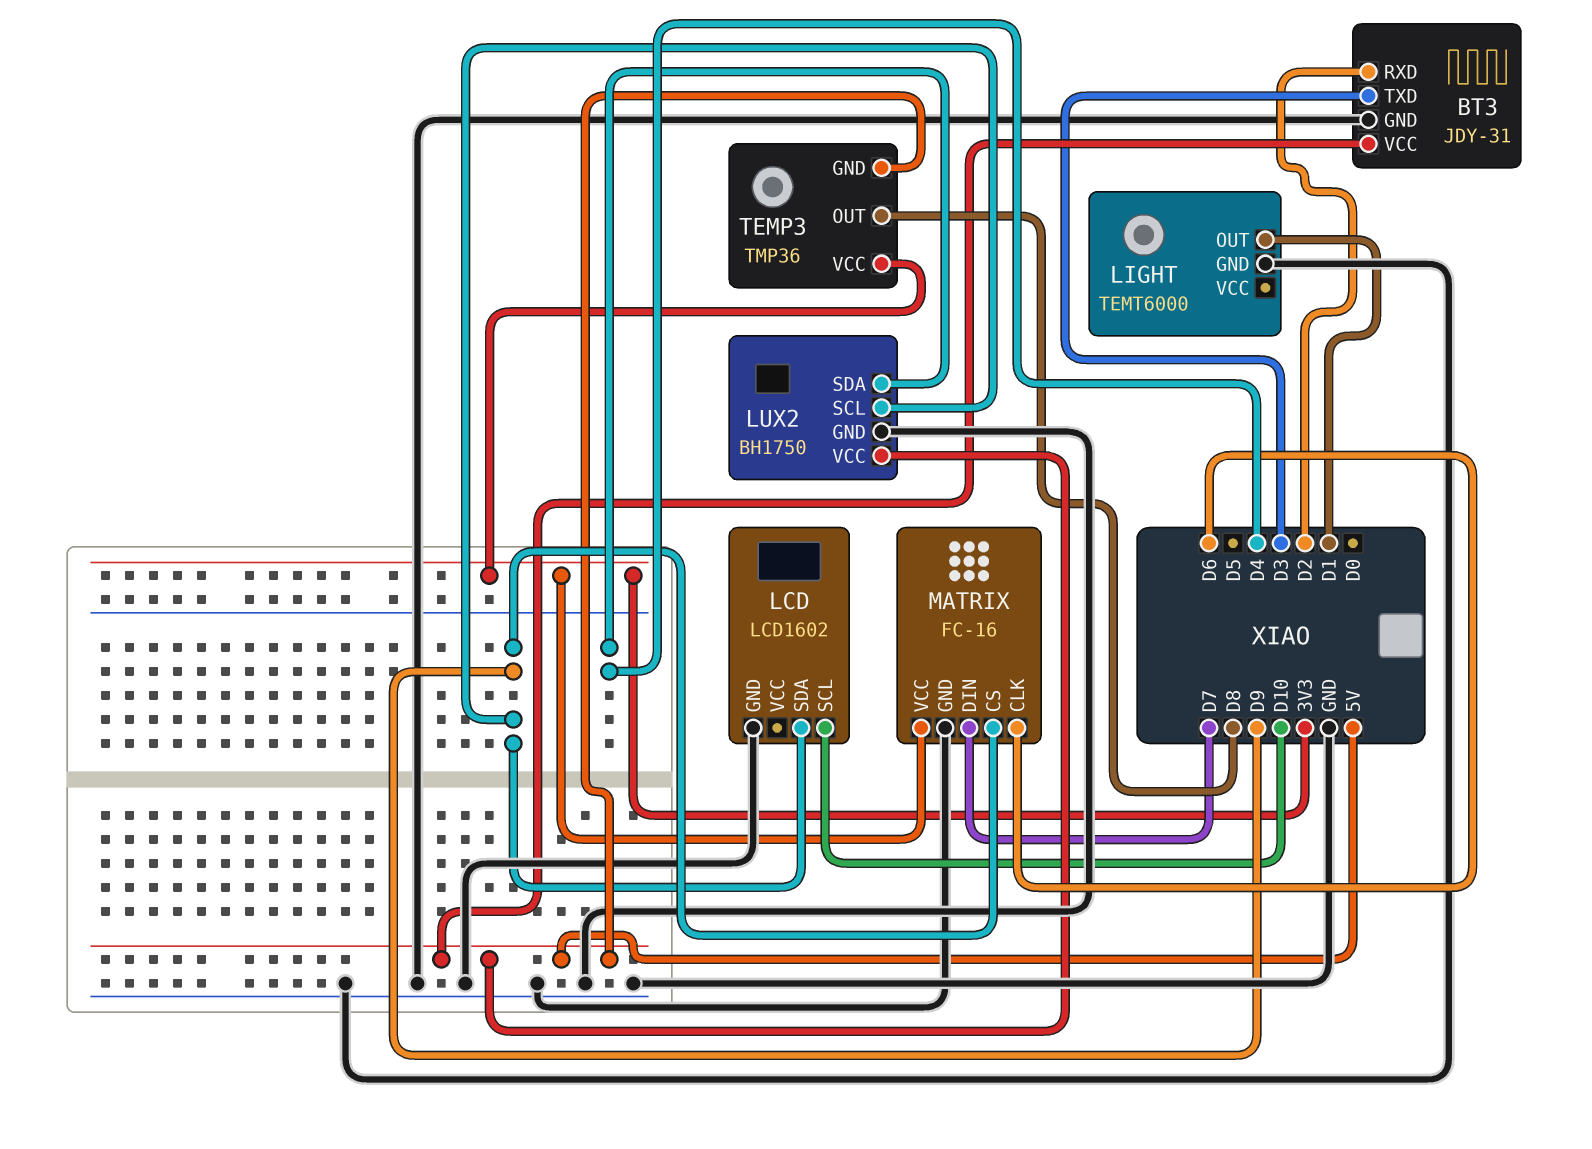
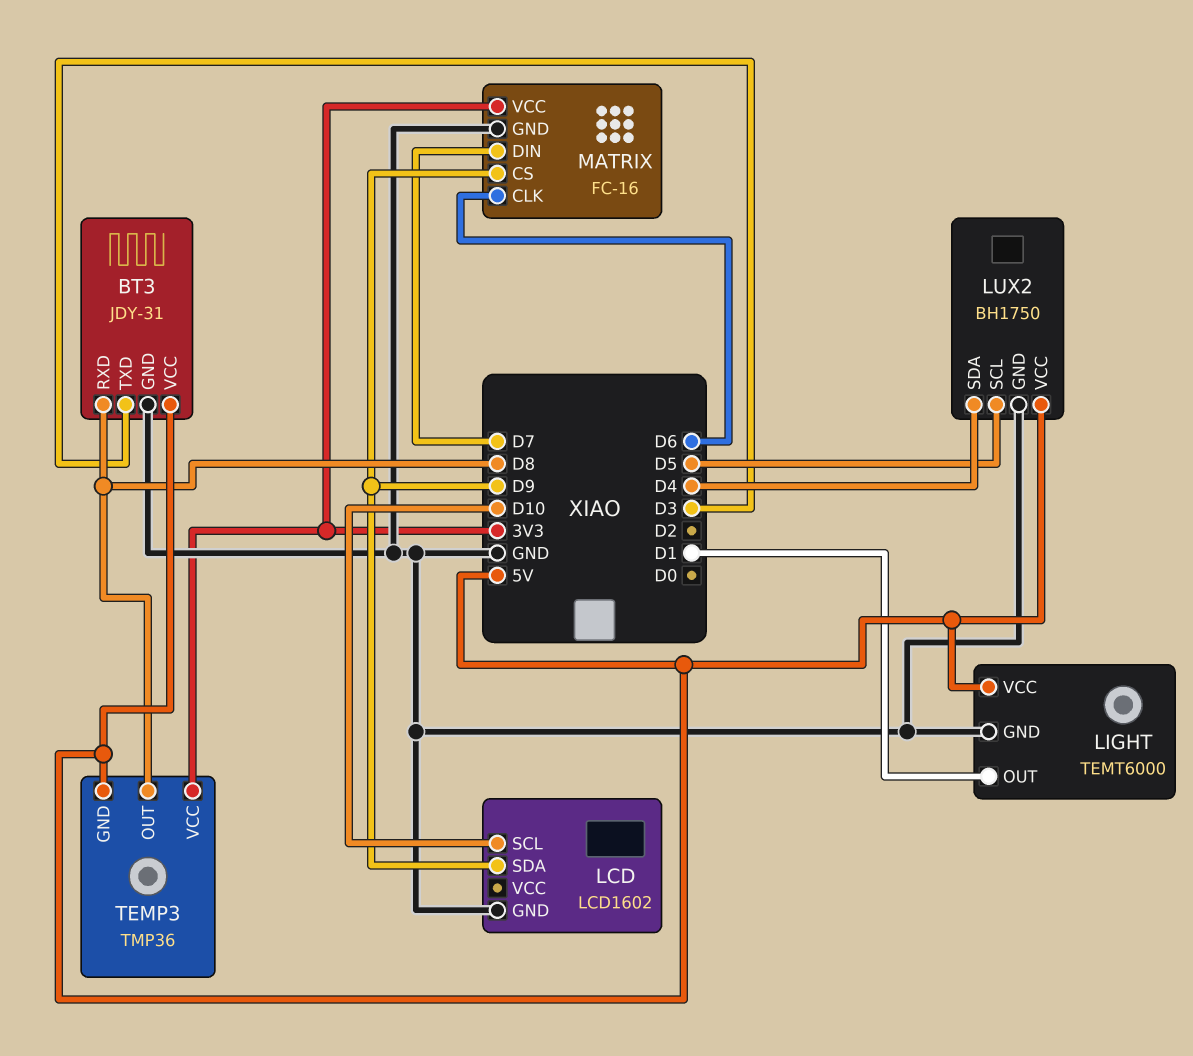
BT3 pin RXD: D2 -> D8
LIGHT pin VCC: none -> 5V
LUX2 pin SCL: D9 -> D5

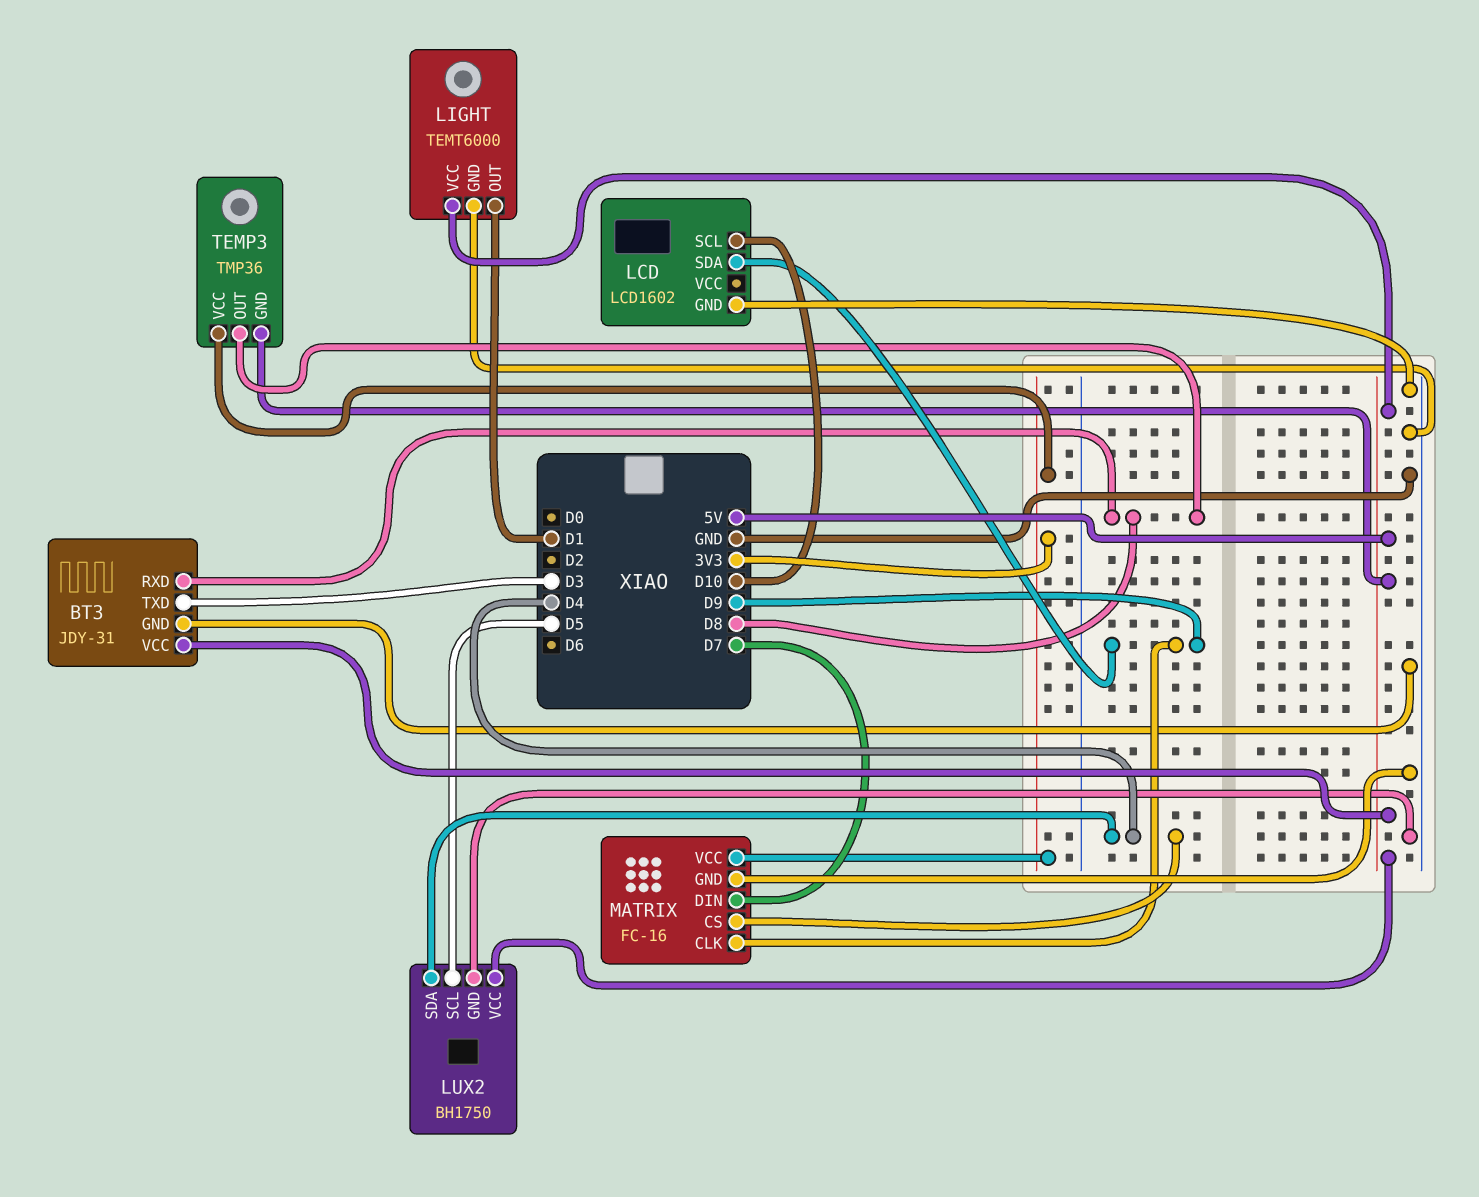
MATRIX pin CLK: D6 -> D9
MATRIX pin CS: D9 -> D4

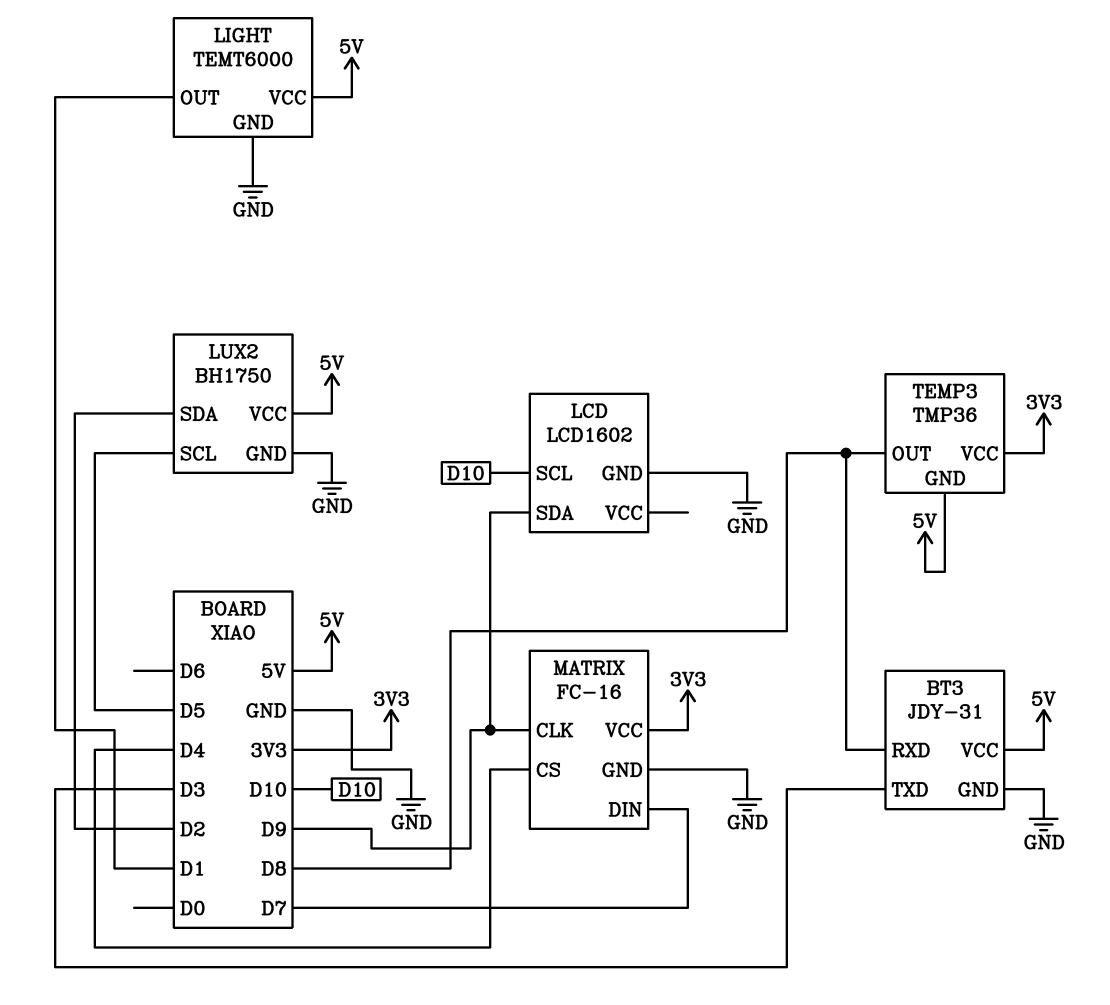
LUX2 pin SDA: D4 -> D2

